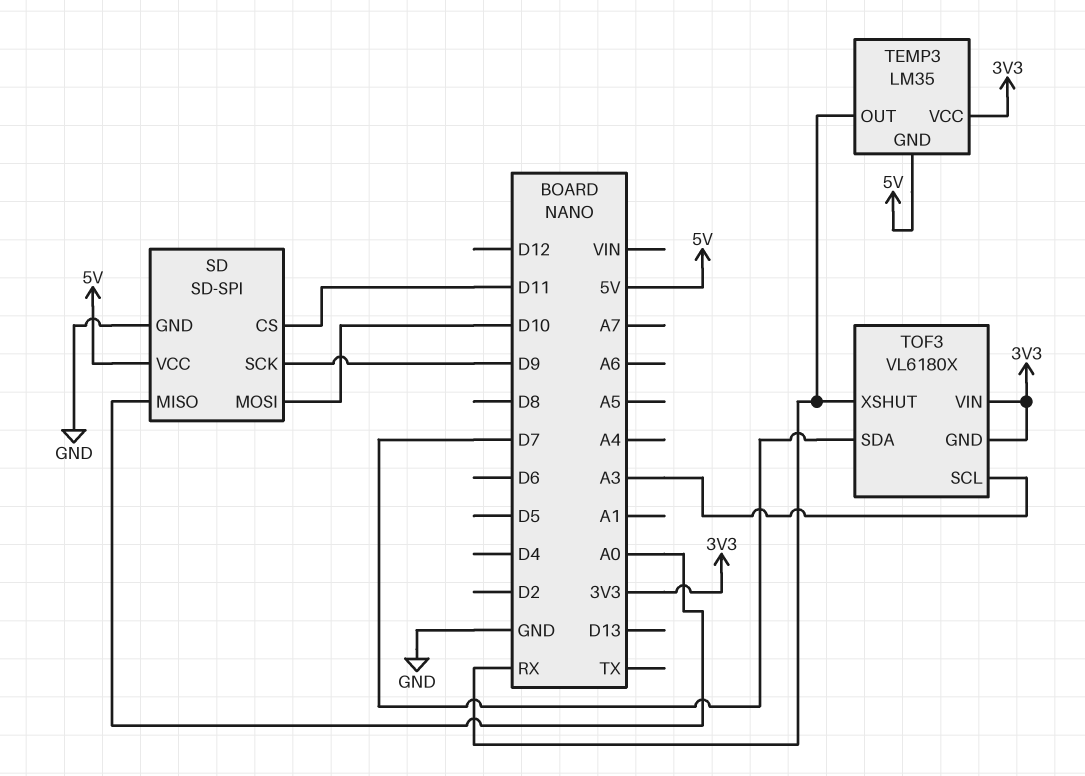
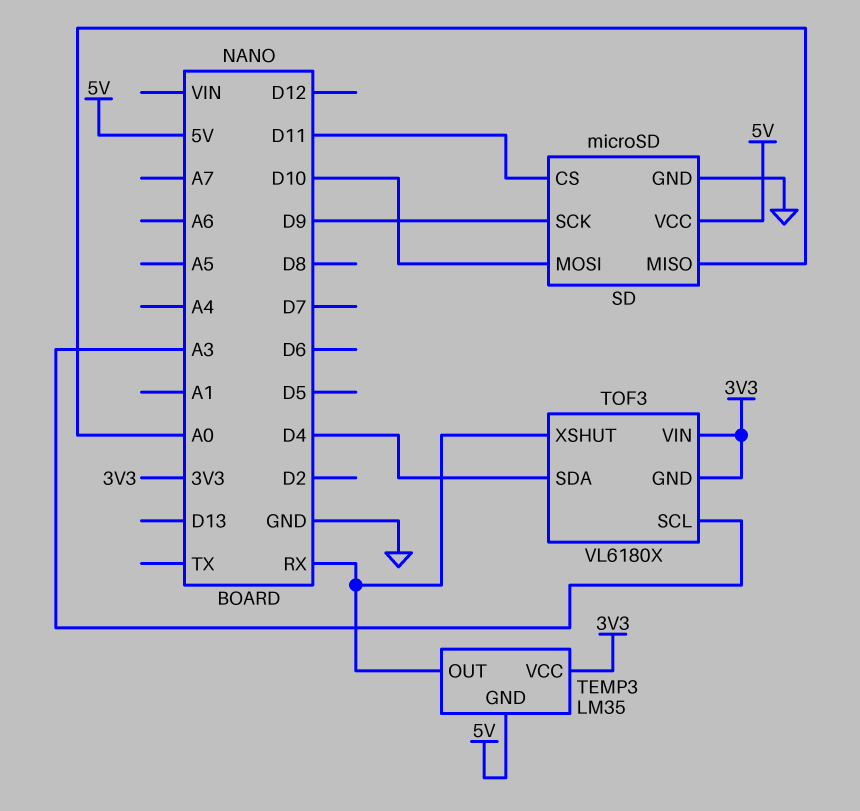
SD: SD-SPI -> microSD
TOF3 pin SDA: D7 -> D4

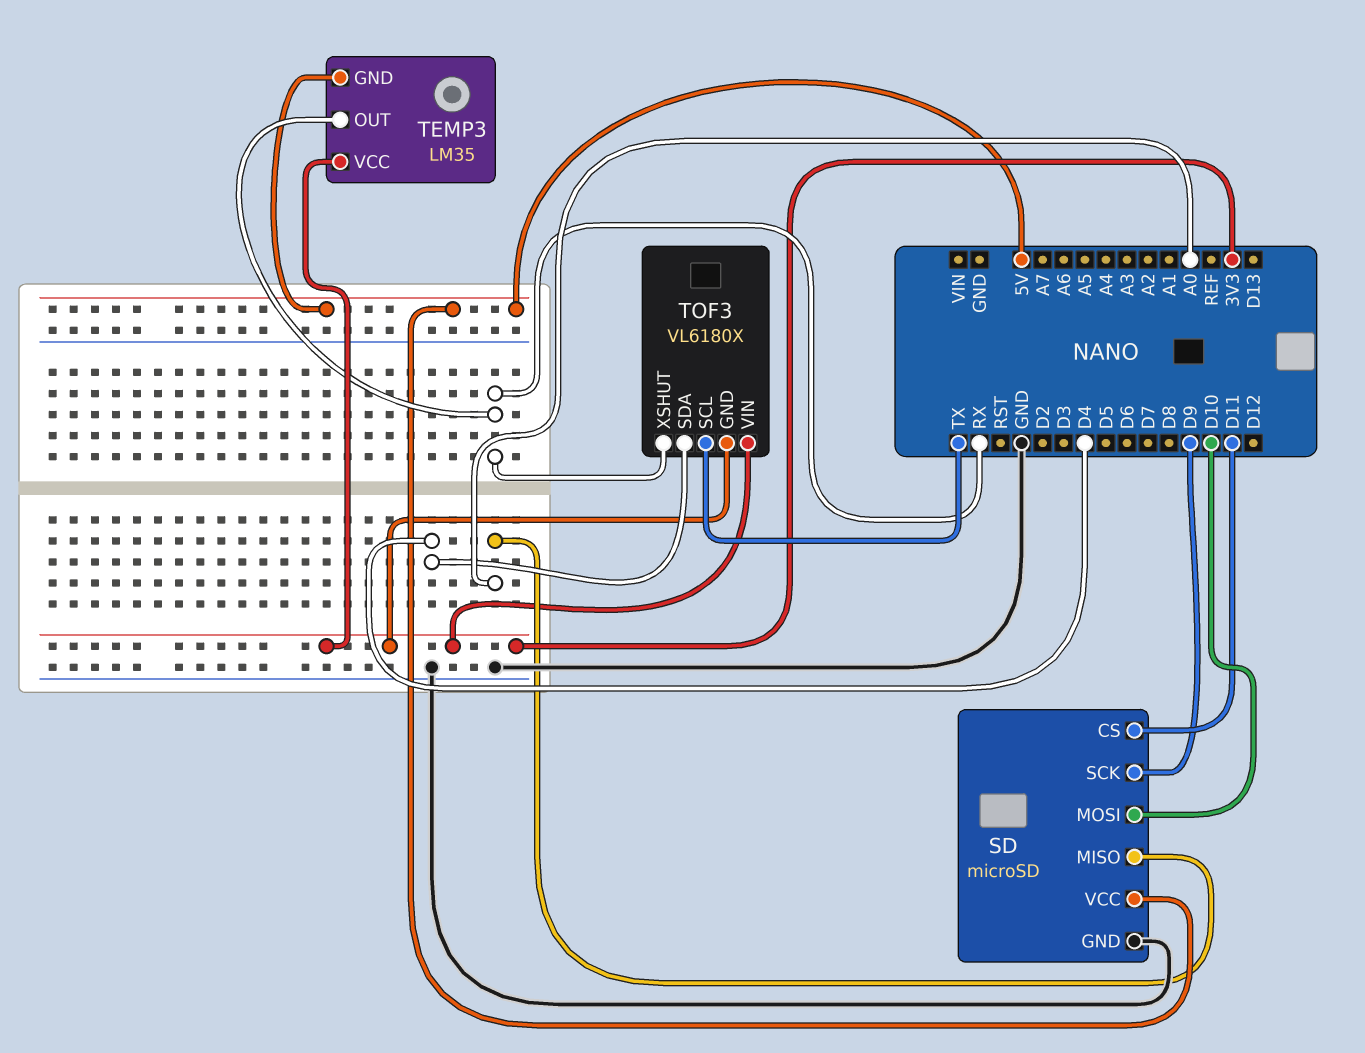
TOF3 pin SCL: A3 -> TX

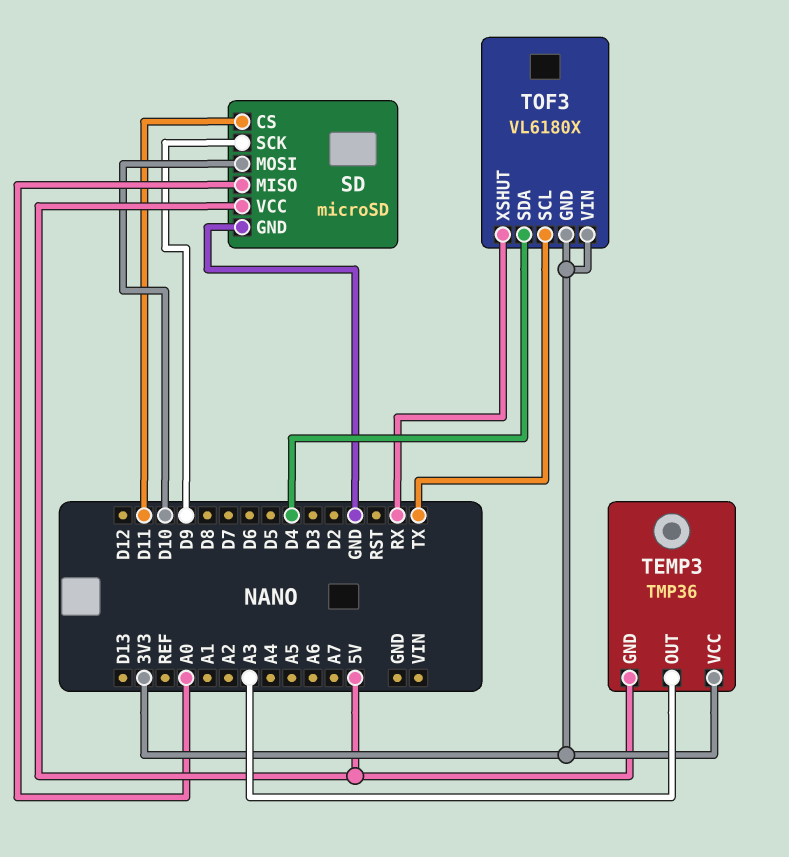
TEMP3: LM35 -> TMP36
TEMP3 pin OUT: RX -> A3

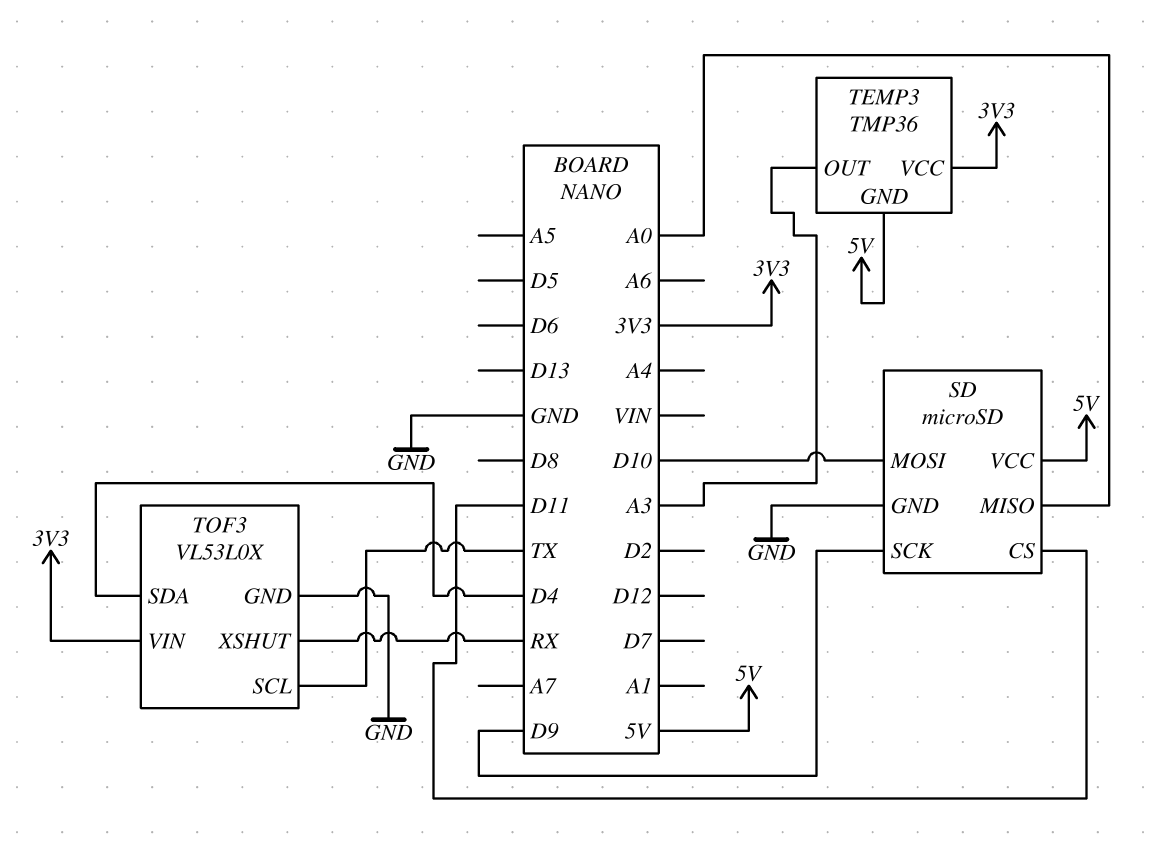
TOF3: VL6180X -> VL53L0X
TOF3 pin GND: 3V3 -> GND

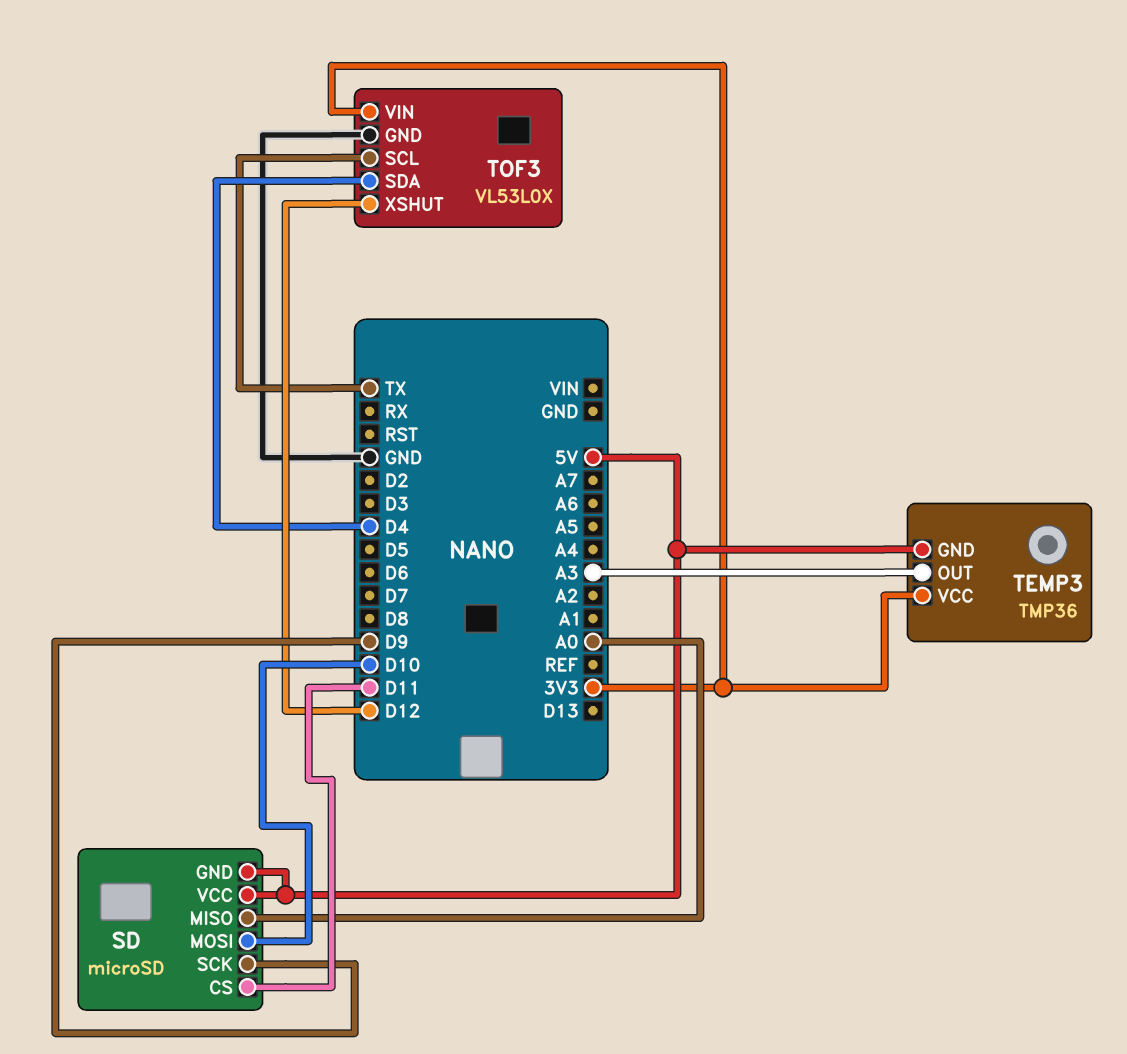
SD pin GND: GND -> 5V
TOF3 pin XSHUT: RX -> D12

